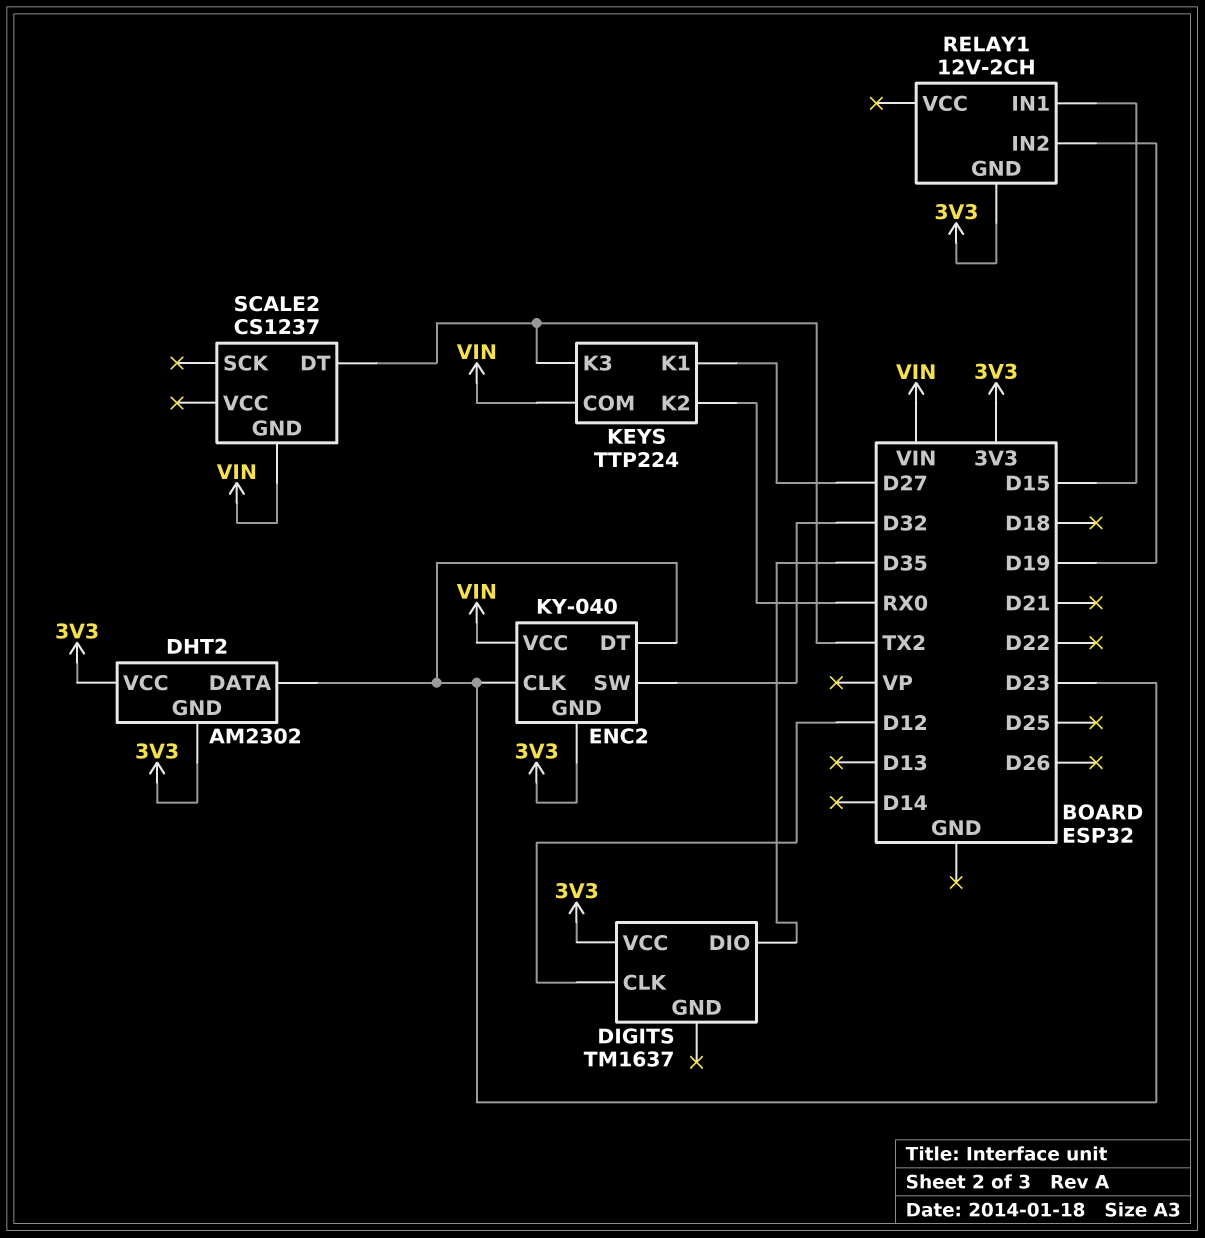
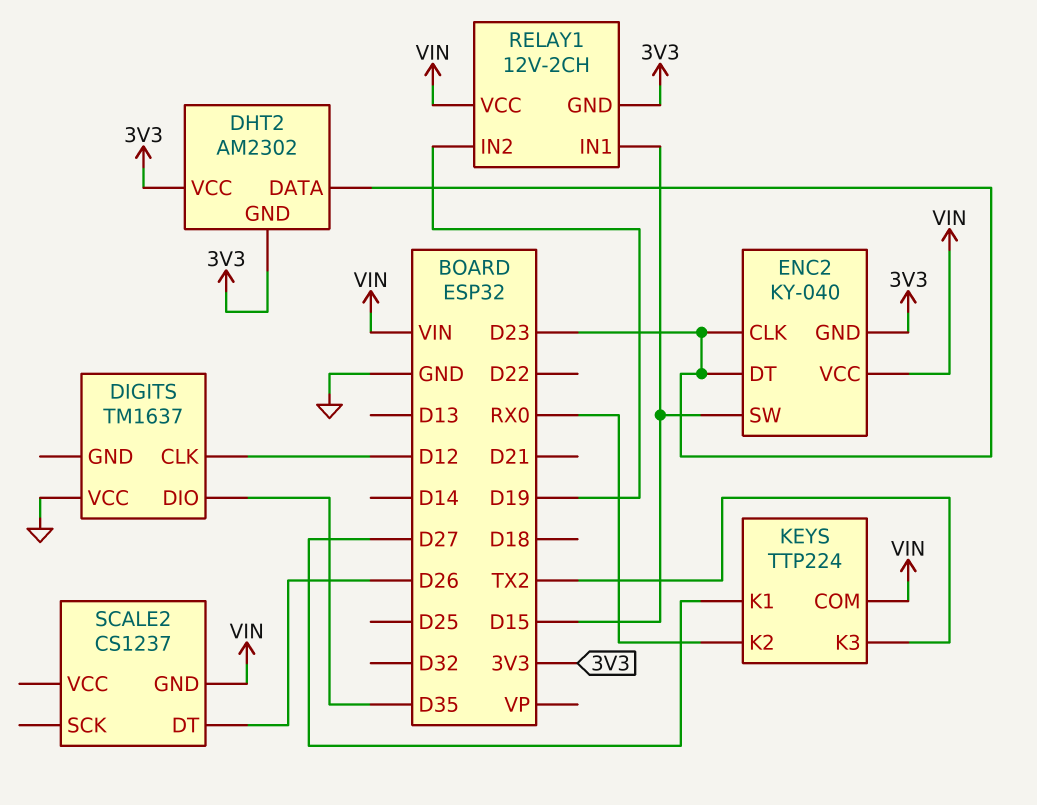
DIGITS pin VCC: 3V3 -> GND
ENC2 pin SW: D32 -> D15
RELAY1 pin VCC: none -> VIN
SCALE2 pin DT: TX2 -> D26

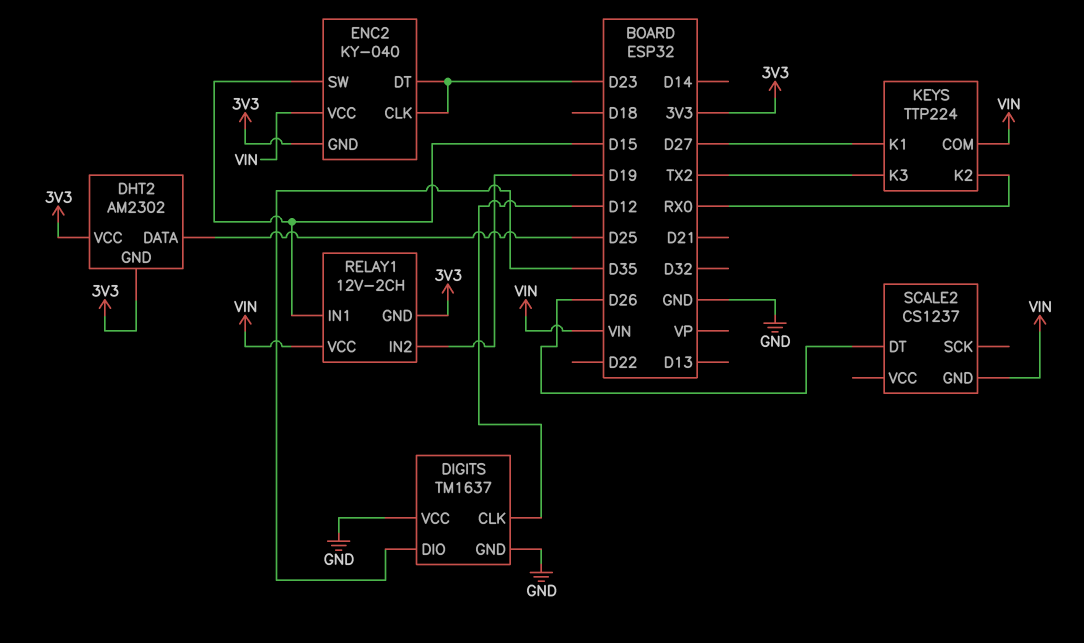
DHT2 pin DATA: D23 -> D25
DIGITS pin GND: none -> GND

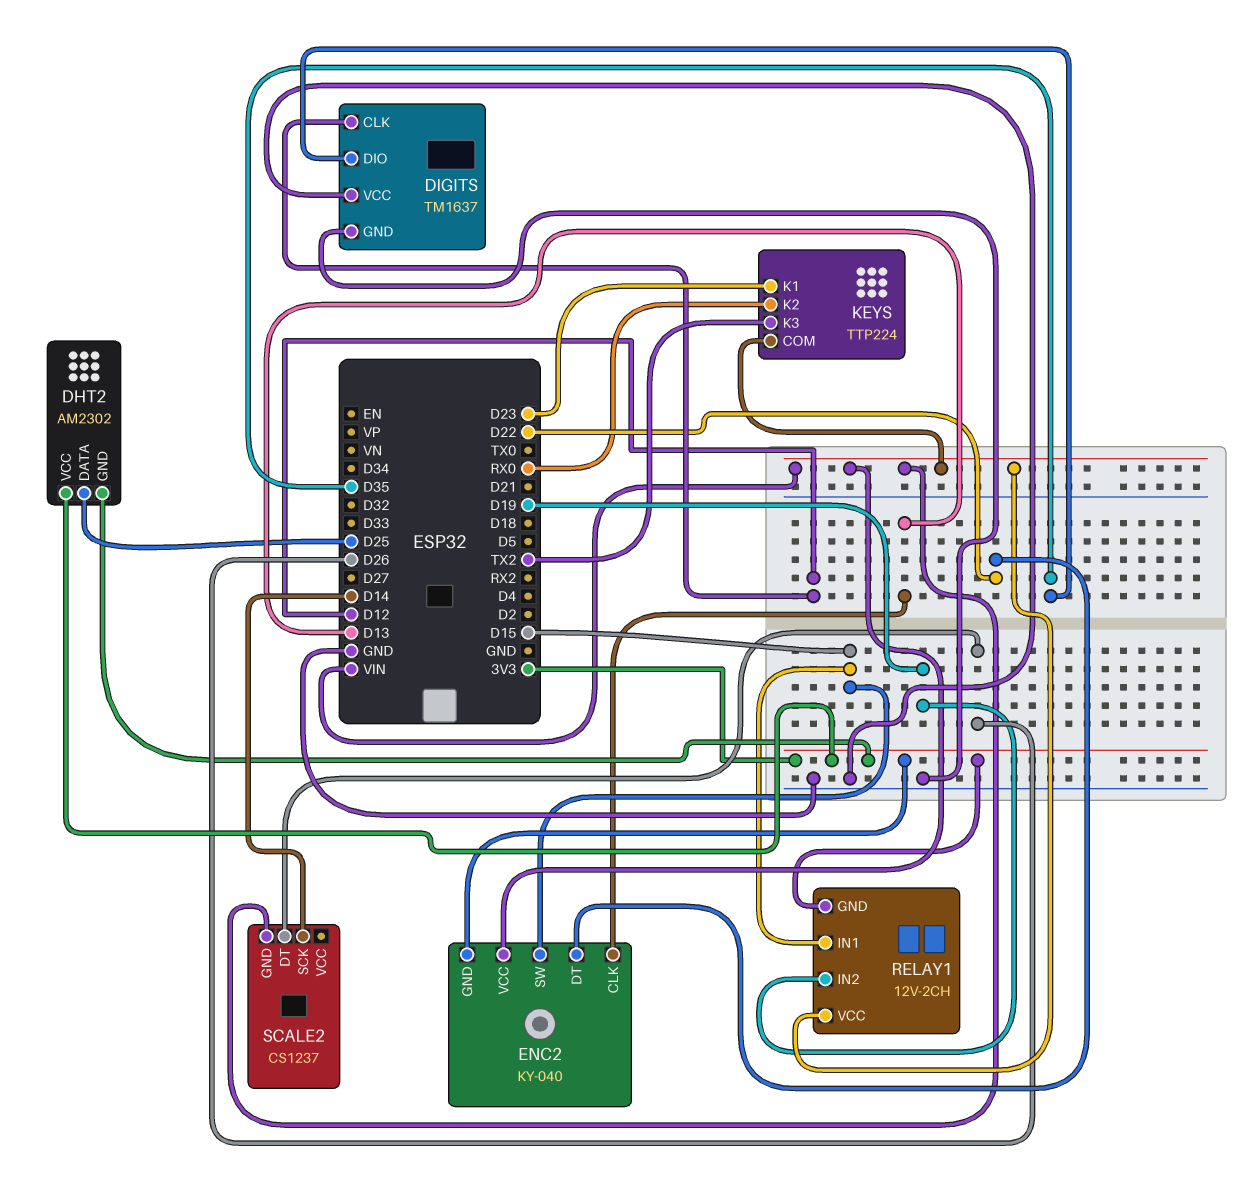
ENC2 pin CLK: D23 -> D13
ENC2 pin DT: D23 -> D22
KEYS pin K1: D27 -> D23
SCALE2 pin SCK: none -> D14

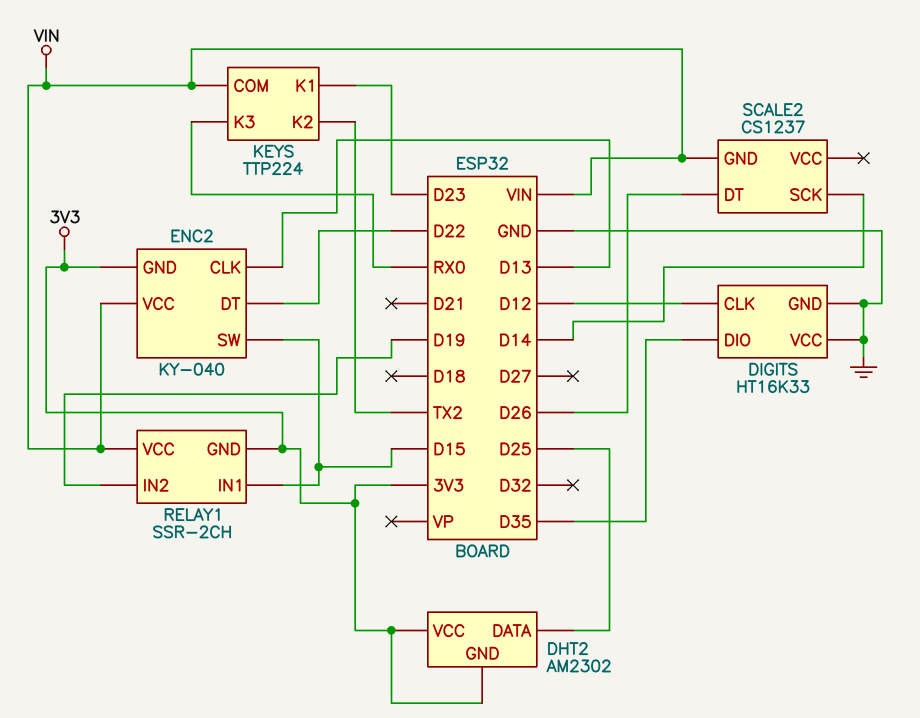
DIGITS: TM1637 -> HT16K33
KEYS pin K2: RX0 -> TX2
KEYS pin K3: TX2 -> RX0
RELAY1: 12V-2CH -> SSR-2CH

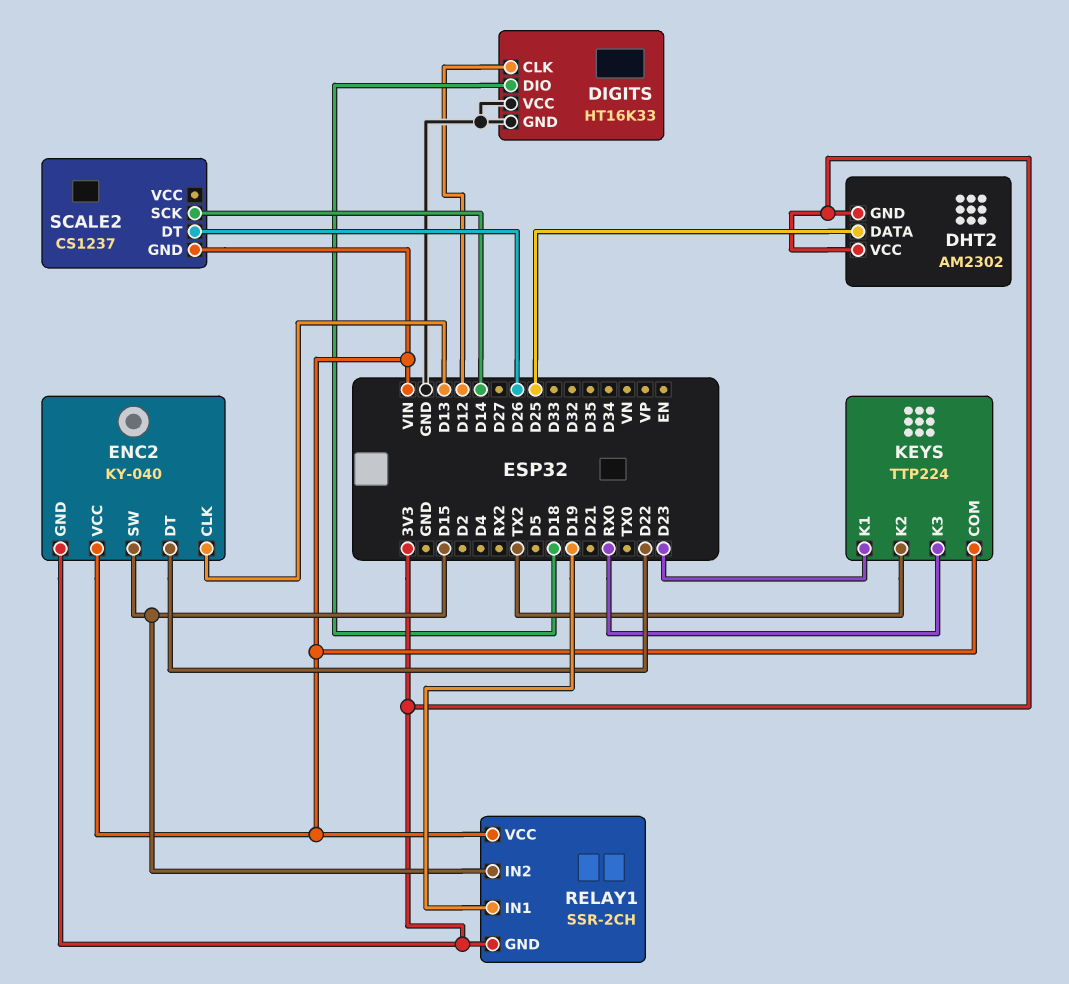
DIGITS pin DIO: D35 -> D18
RELAY1 pin IN1: D15 -> D19
RELAY1 pin IN2: D19 -> D15

